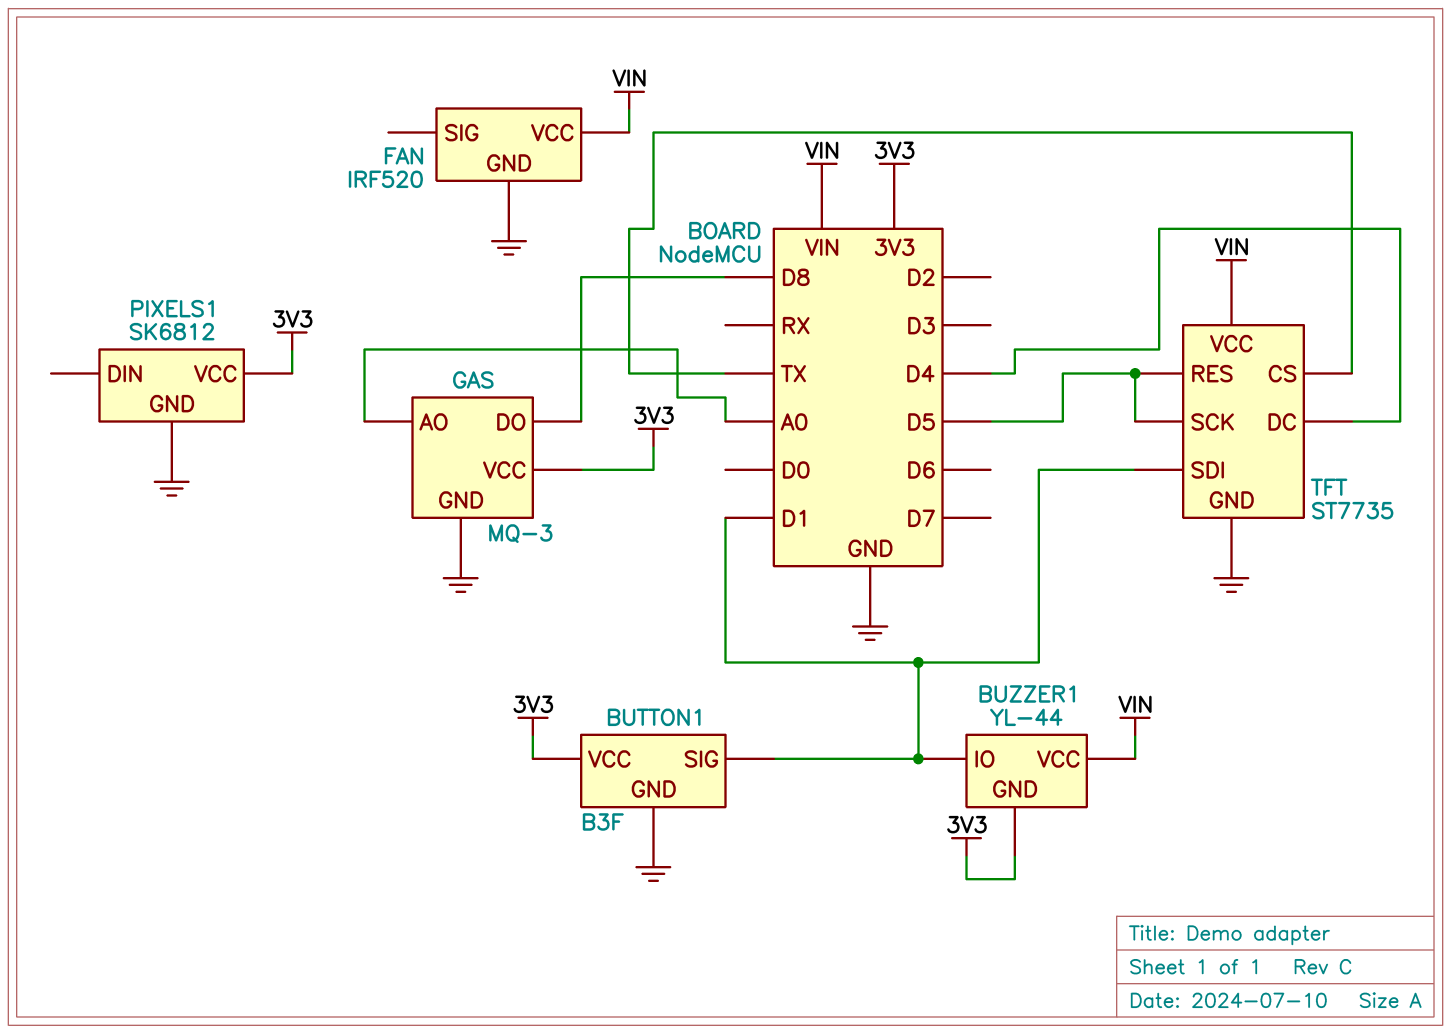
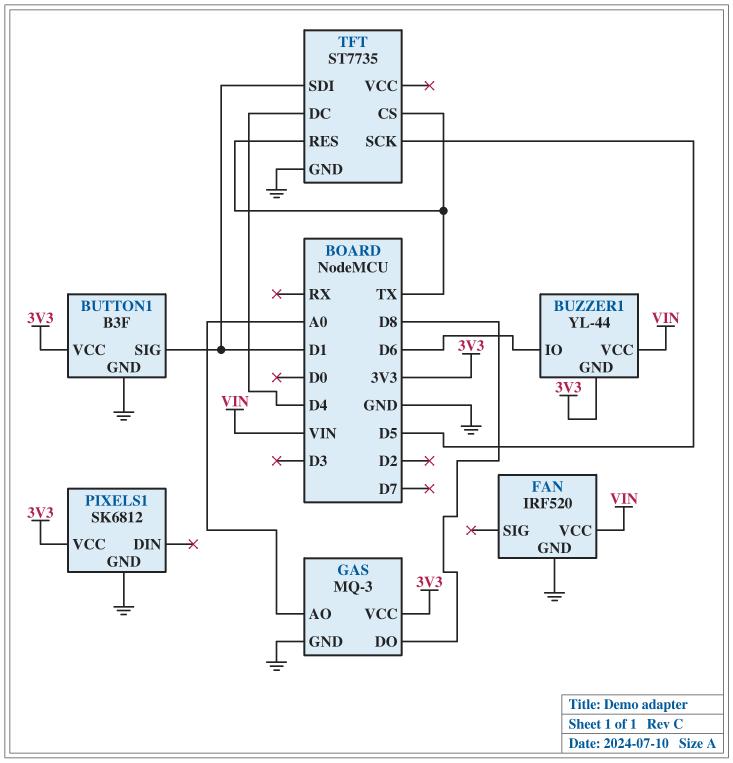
BUZZER1 pin IO: D1 -> D6
TFT pin RES: D5 -> TX
TFT pin VCC: VIN -> none

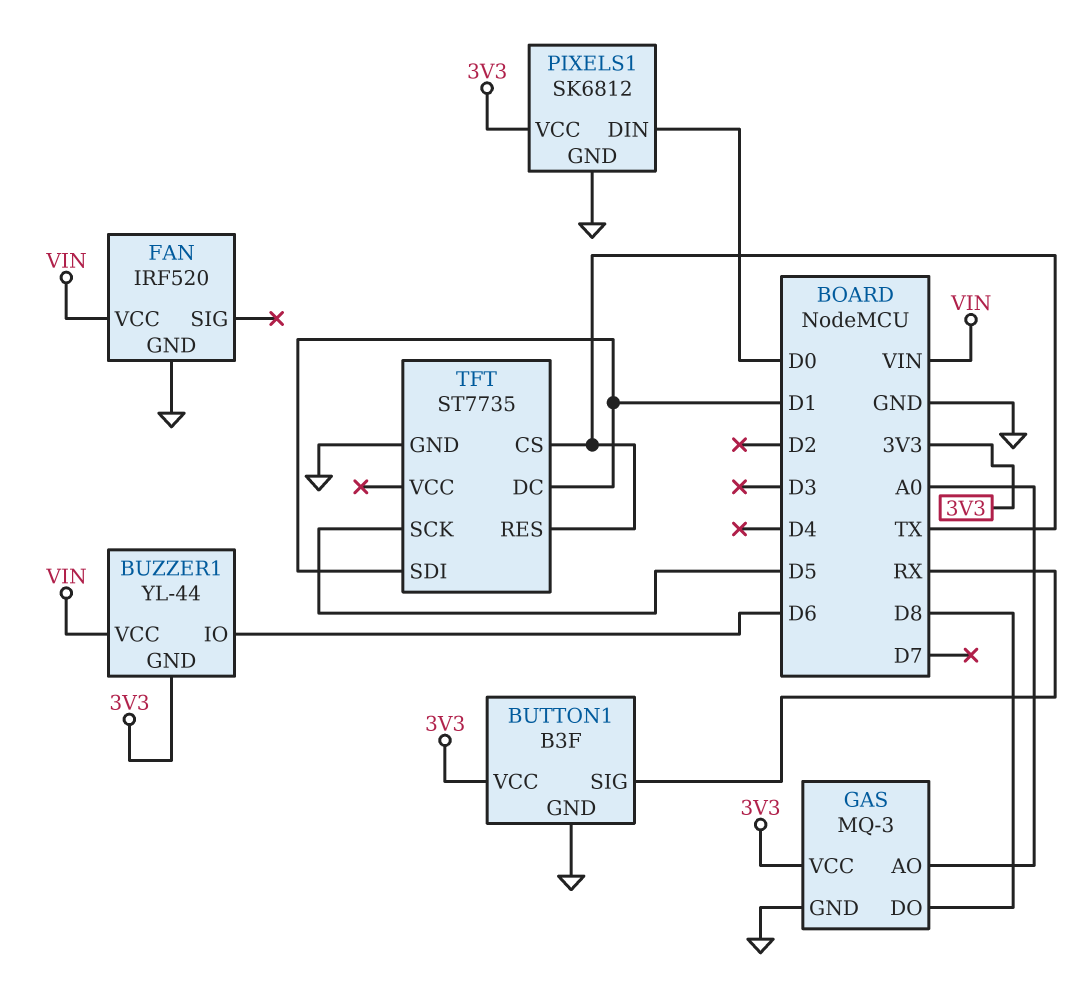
BUTTON1 pin SIG: D1 -> RX
PIXELS1 pin DIN: none -> D0
TFT pin DC: D4 -> D1

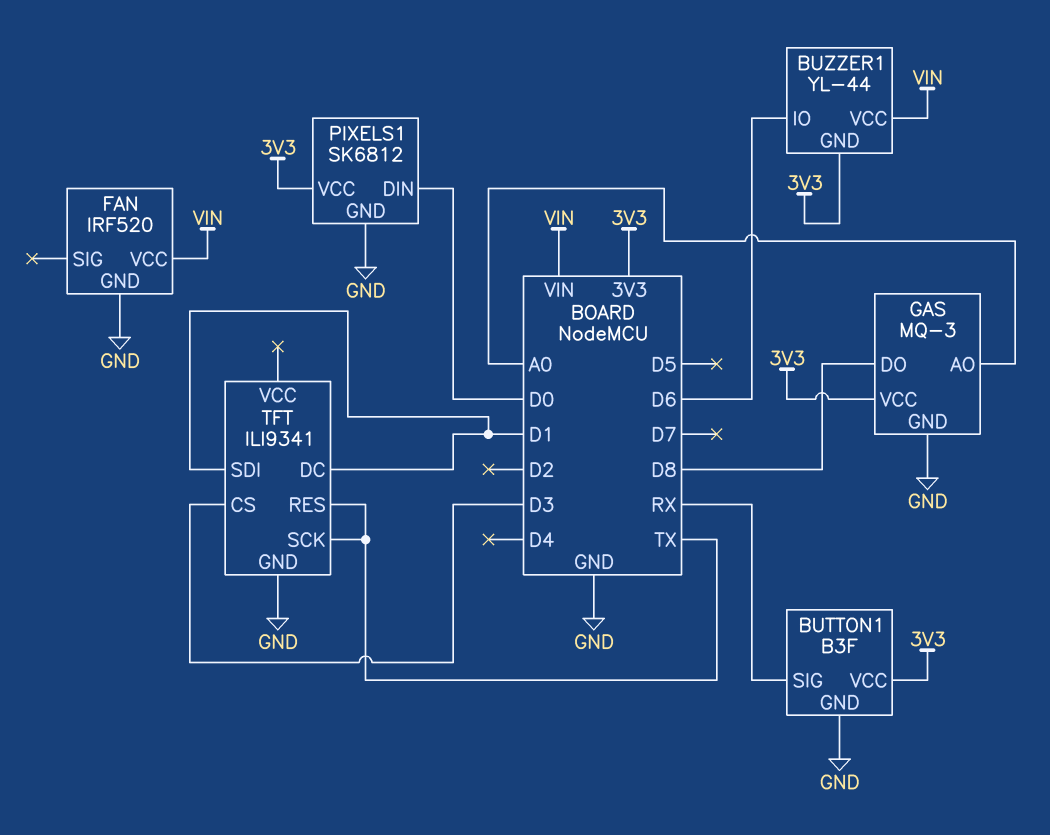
TFT: ST7735 -> ILI9341
TFT pin CS: TX -> D3
TFT pin SCK: D5 -> TX

